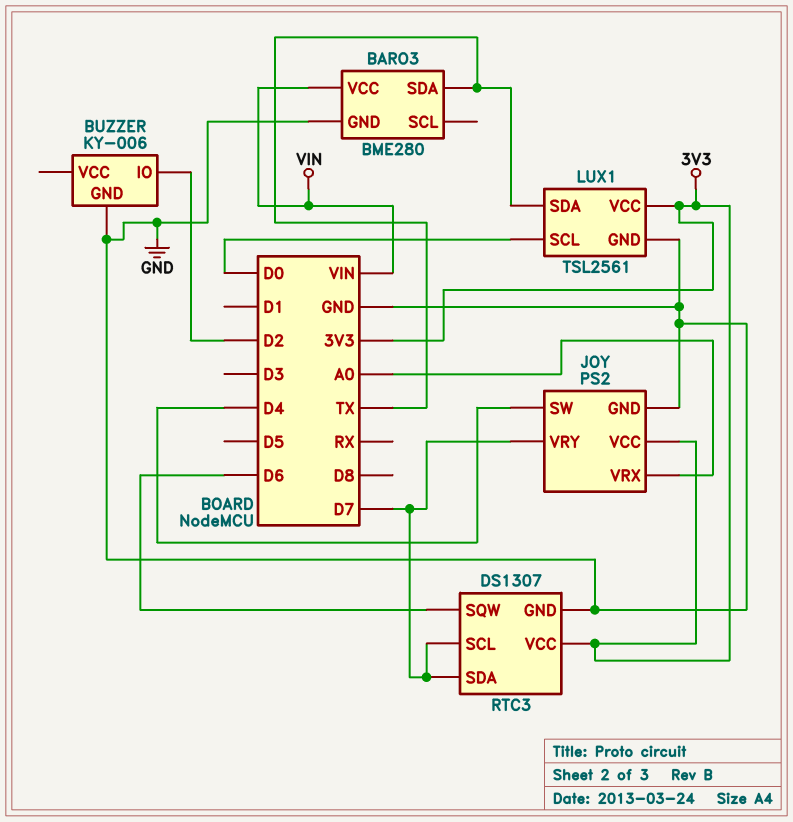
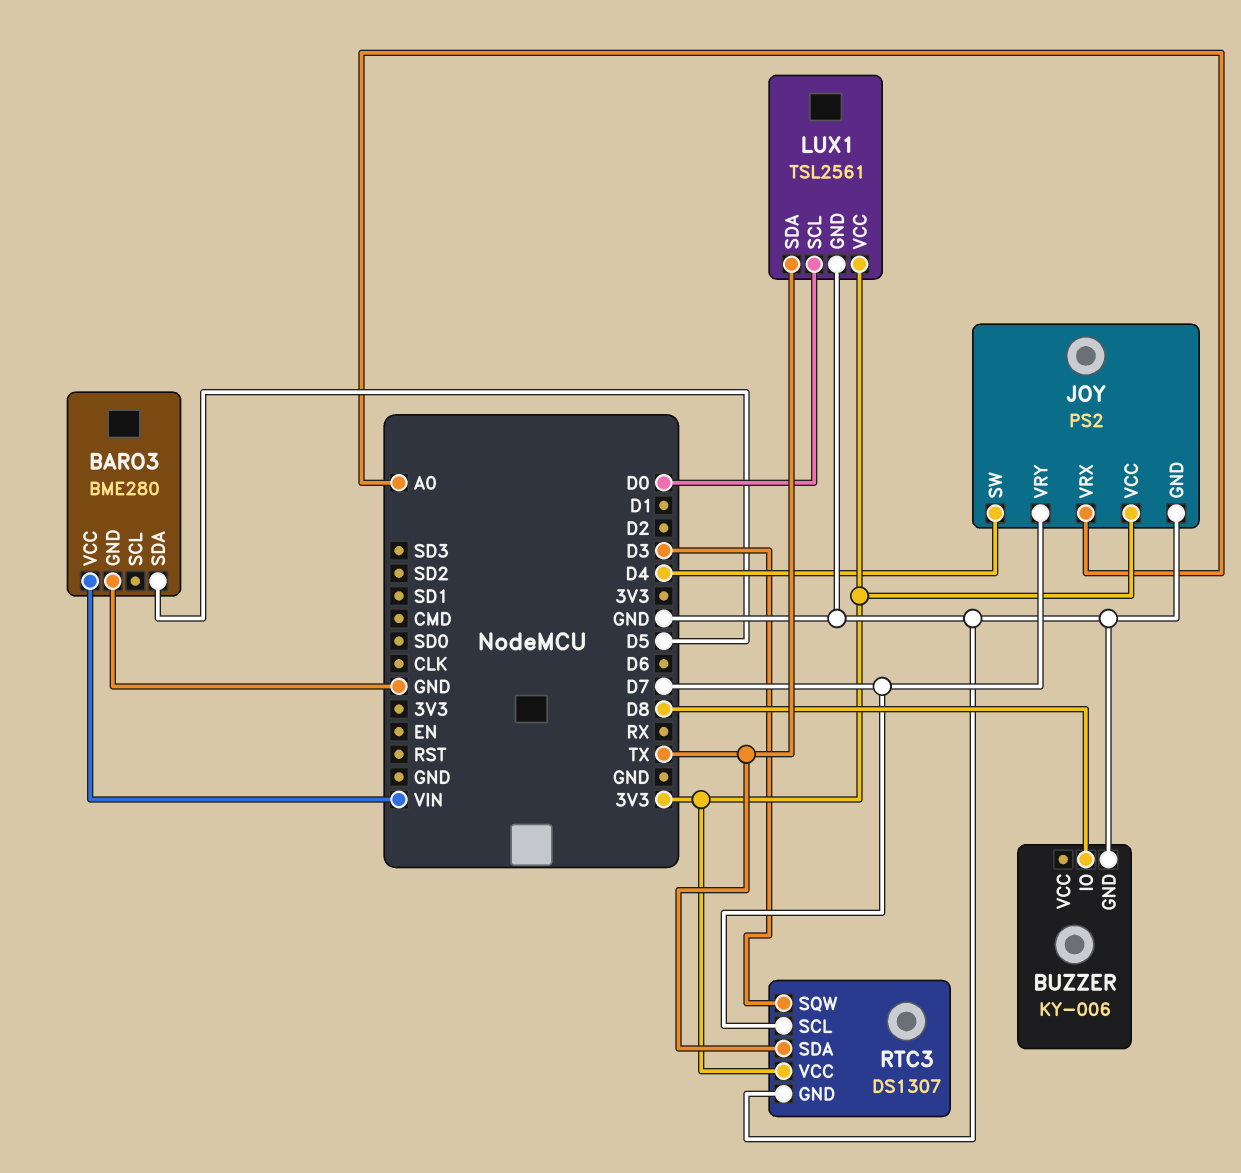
BARO3 pin SDA: TX -> D5
BUZZER pin IO: D2 -> D8
RTC3 pin SDA: D7 -> TX
RTC3 pin SQW: D6 -> D3

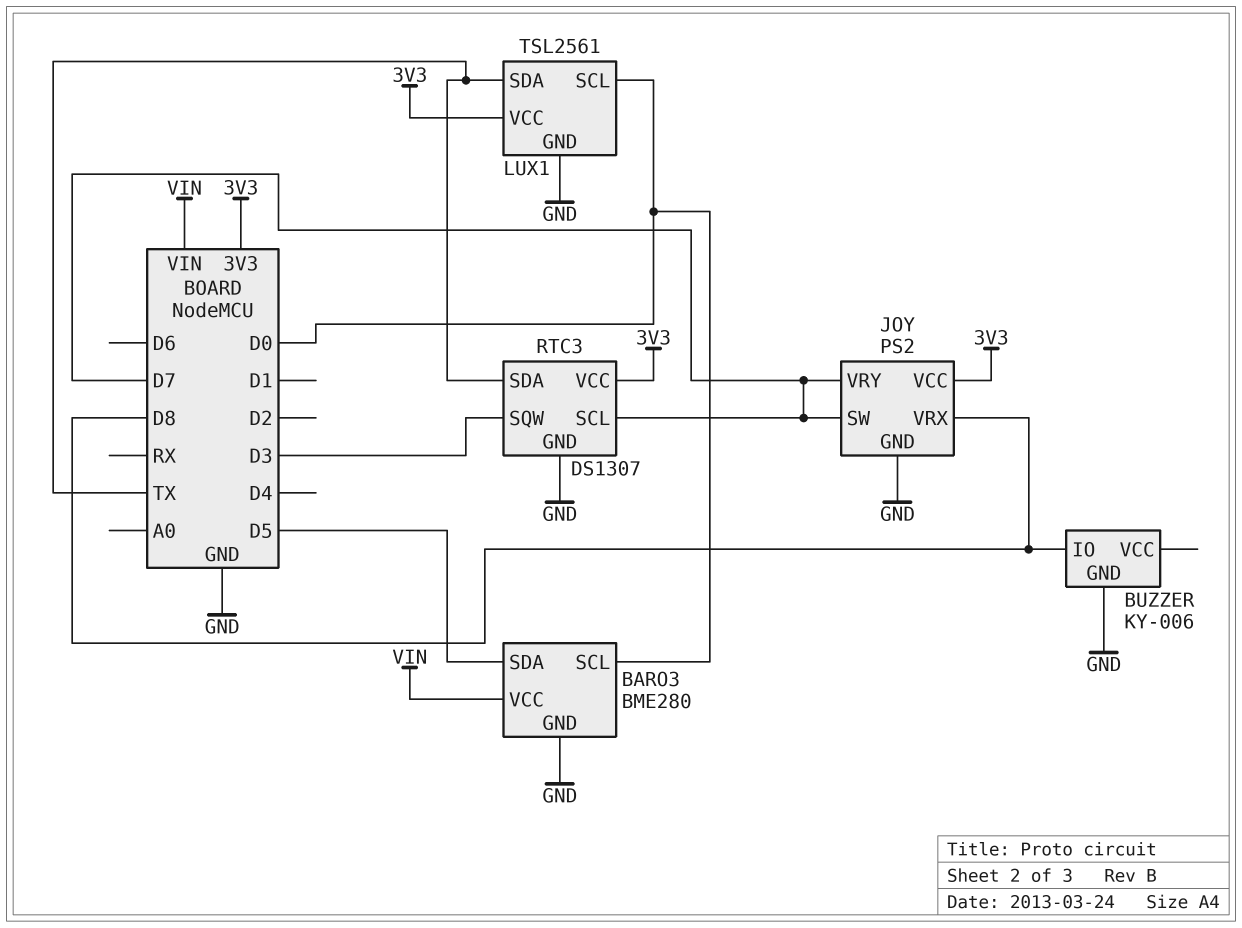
BARO3 pin SCL: none -> D0
JOY pin SW: D4 -> D7
JOY pin VRX: A0 -> D8

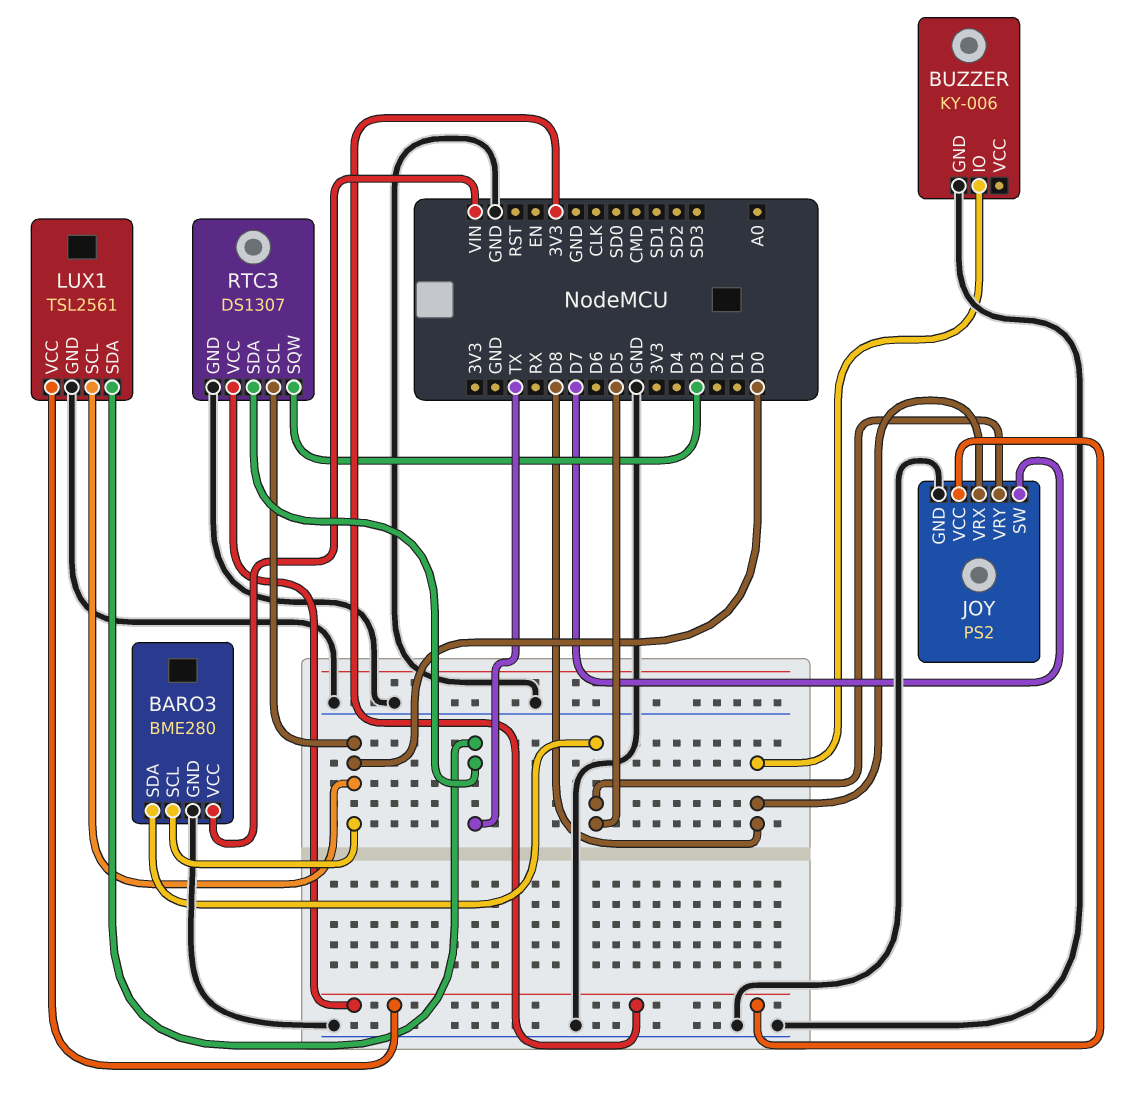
JOY pin VRY: D7 -> D5
RTC3 pin SCL: D7 -> D0

